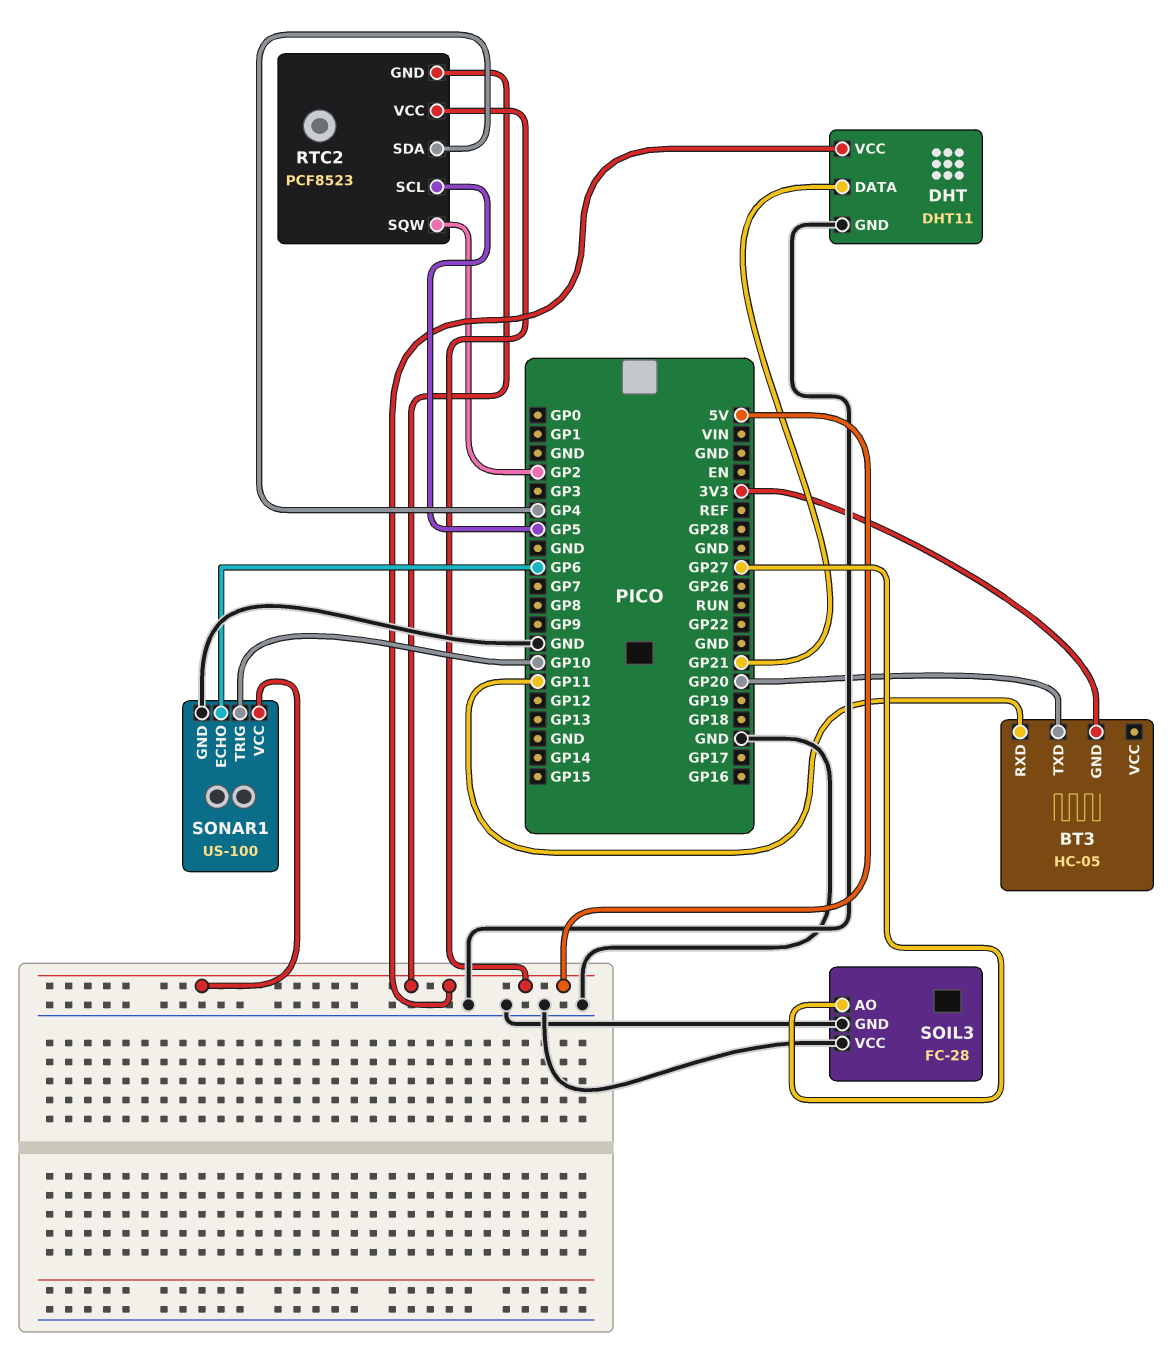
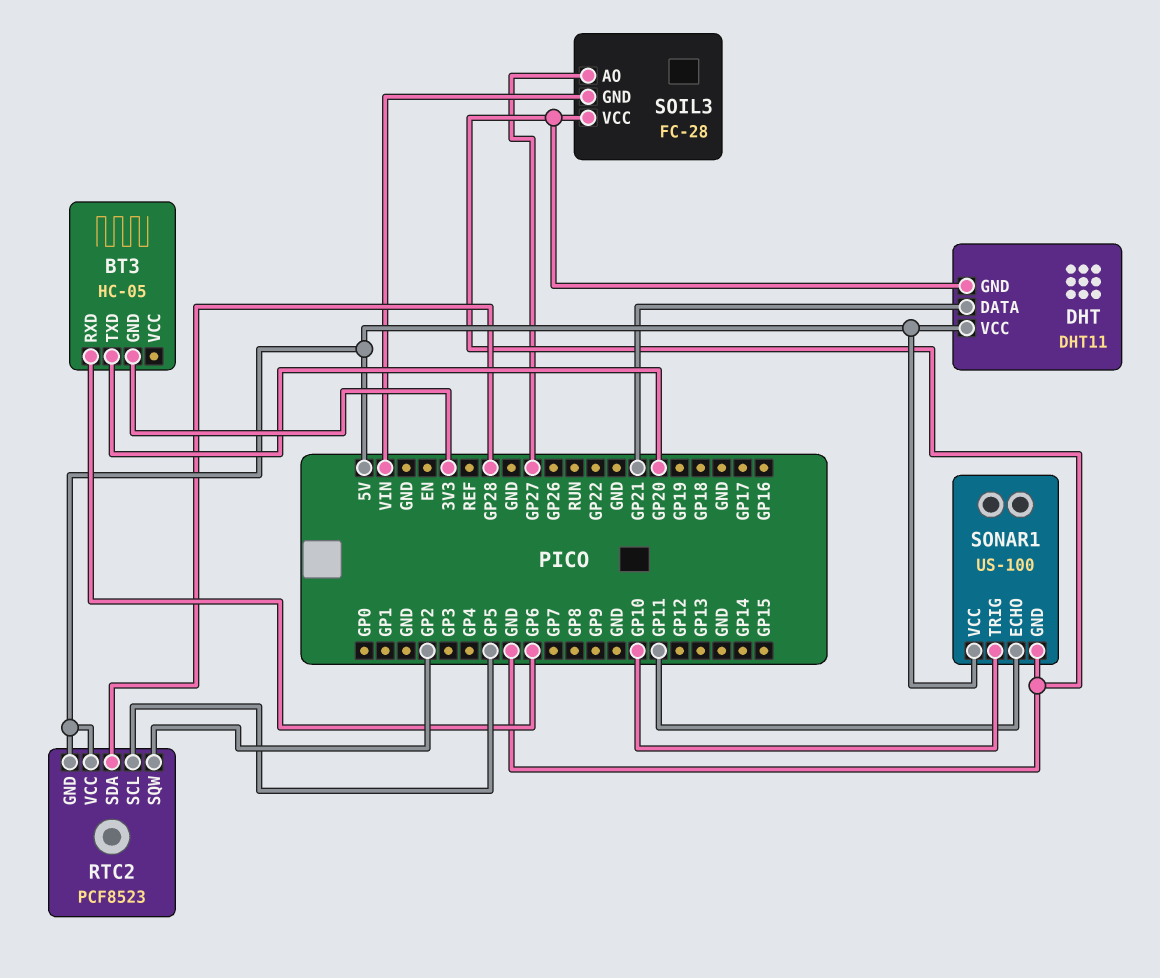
BT3 pin RXD: GP11 -> GP6
RTC2 pin SDA: GP4 -> GP28
SOIL3 pin GND: GND -> VIN
SONAR1 pin ECHO: GP6 -> GP11

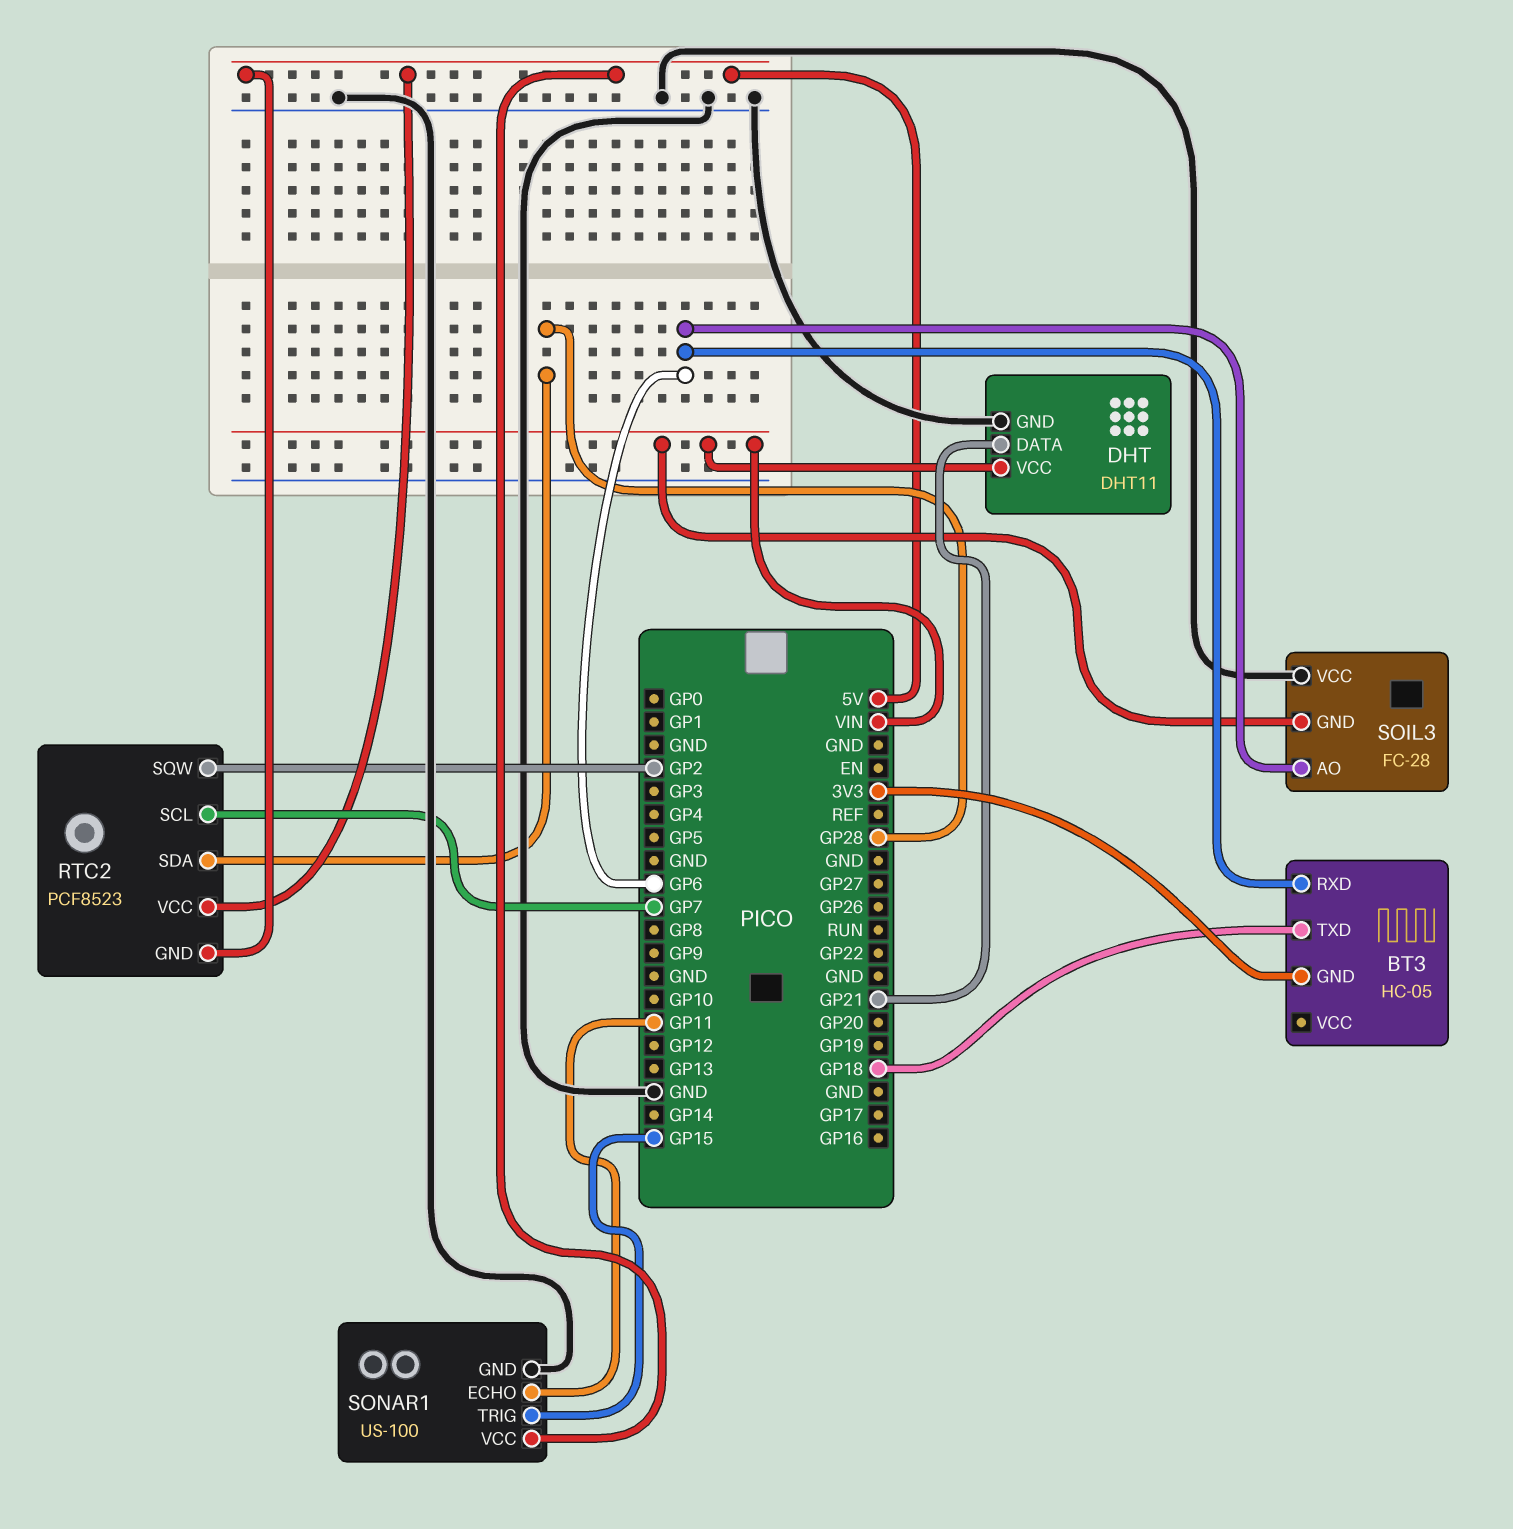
BT3 pin TXD: GP20 -> GP18
DHT pin VCC: 5V -> VIN
RTC2 pin SCL: GP5 -> GP7
SOIL3 pin AO: GP27 -> GP6
SONAR1 pin TRIG: GP10 -> GP15

